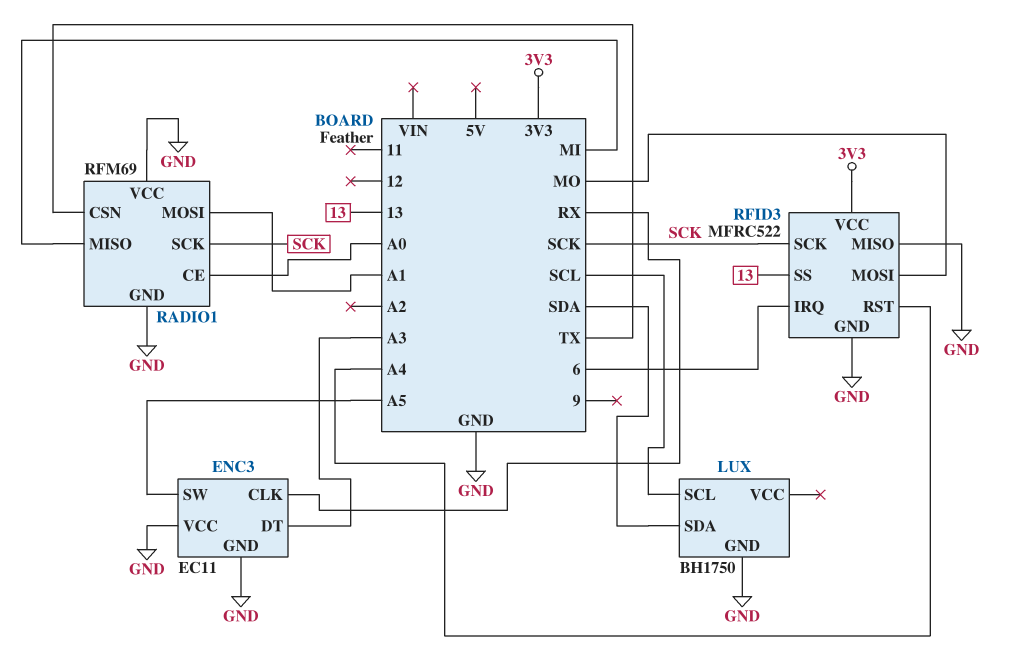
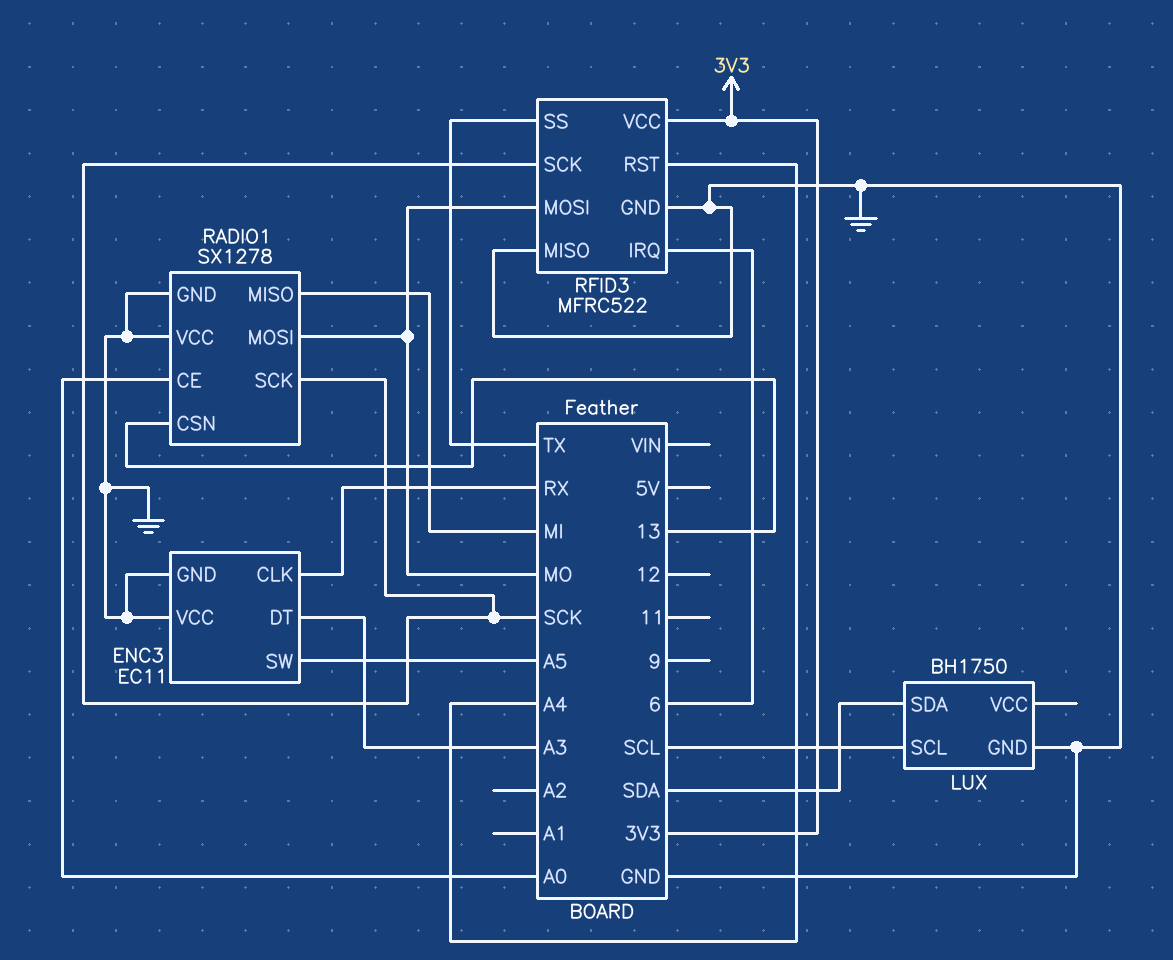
RADIO1: RFM69 -> SX1278
RADIO1 pin CSN: TX -> 13
RADIO1 pin MOSI: A1 -> MO
RFID3 pin SS: 13 -> TX

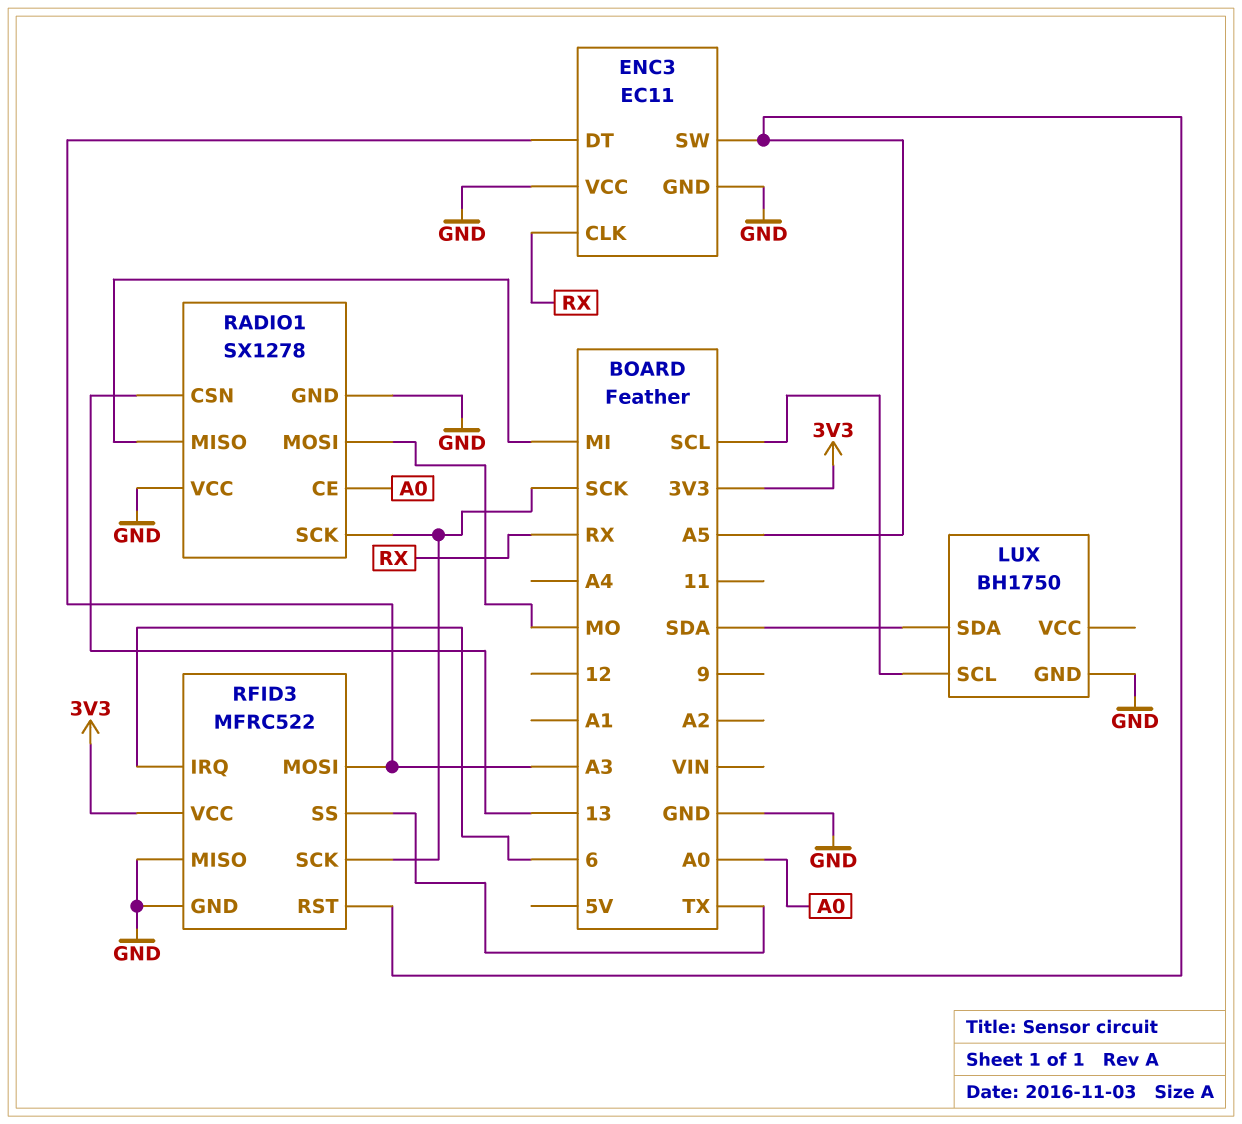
RFID3 pin MOSI: MO -> A3
RFID3 pin RST: A4 -> A5

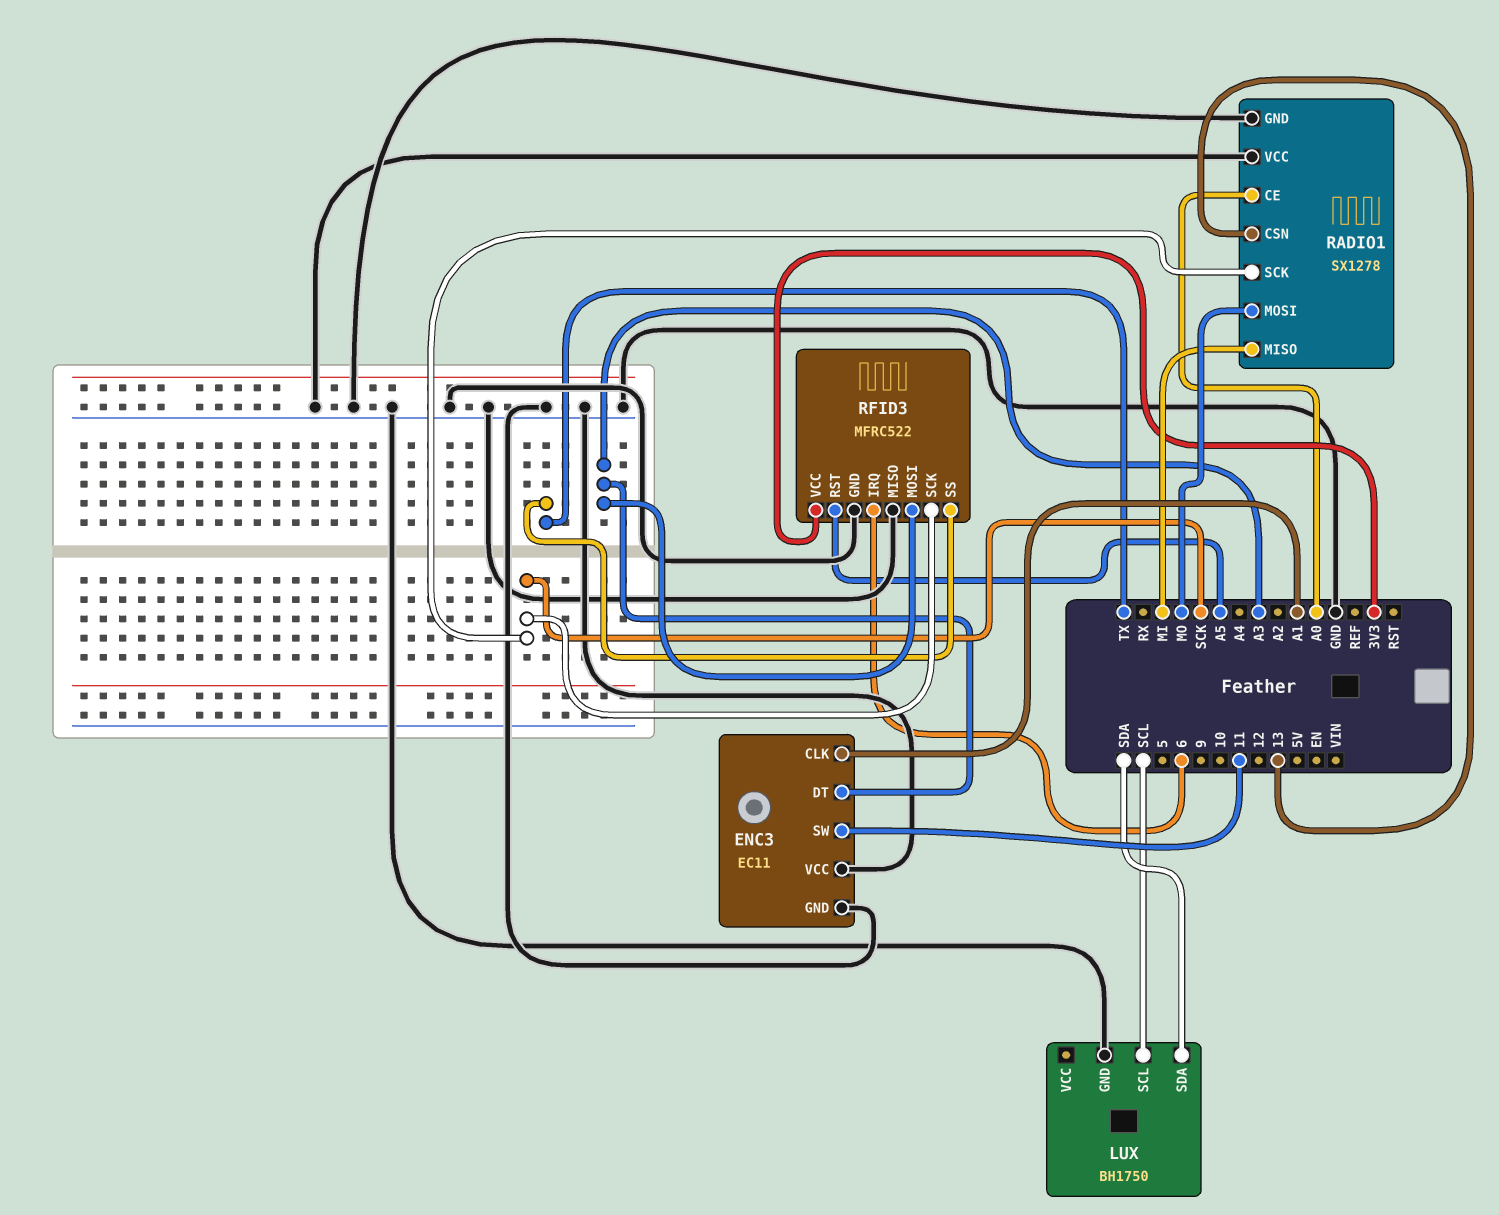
ENC3 pin CLK: RX -> A1
ENC3 pin SW: A5 -> 11

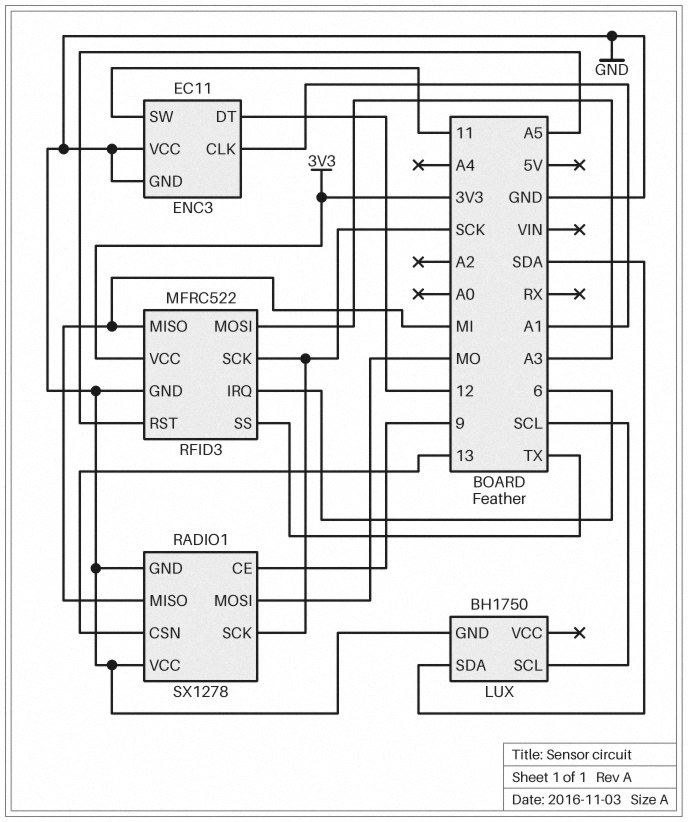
ENC3 pin DT: A3 -> 12
RADIO1 pin CE: A0 -> 9
RFID3 pin MISO: GND -> MI

